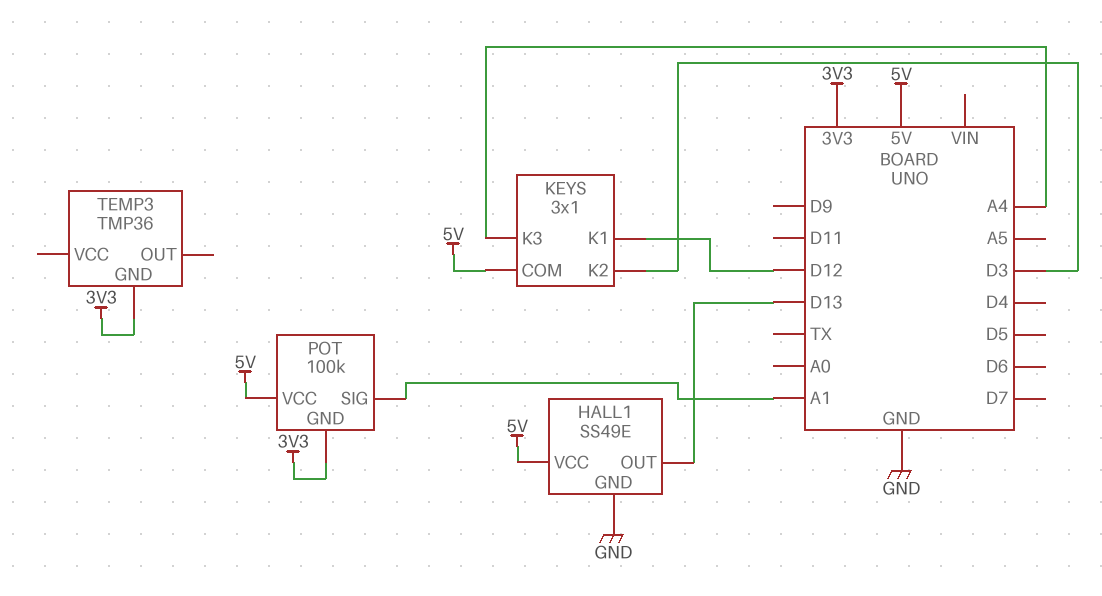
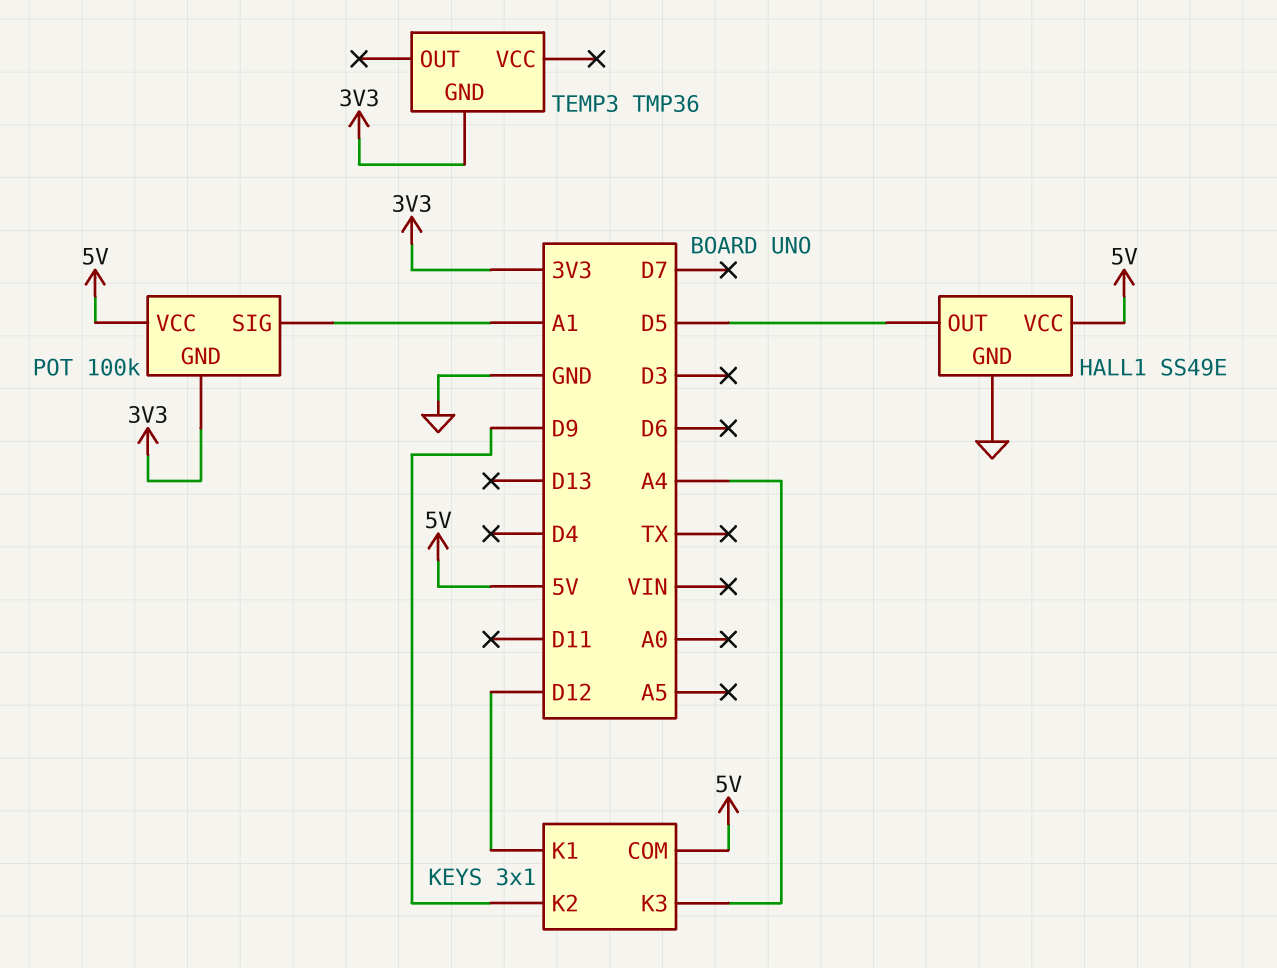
HALL1 pin OUT: D13 -> D5
KEYS pin K2: D3 -> D9

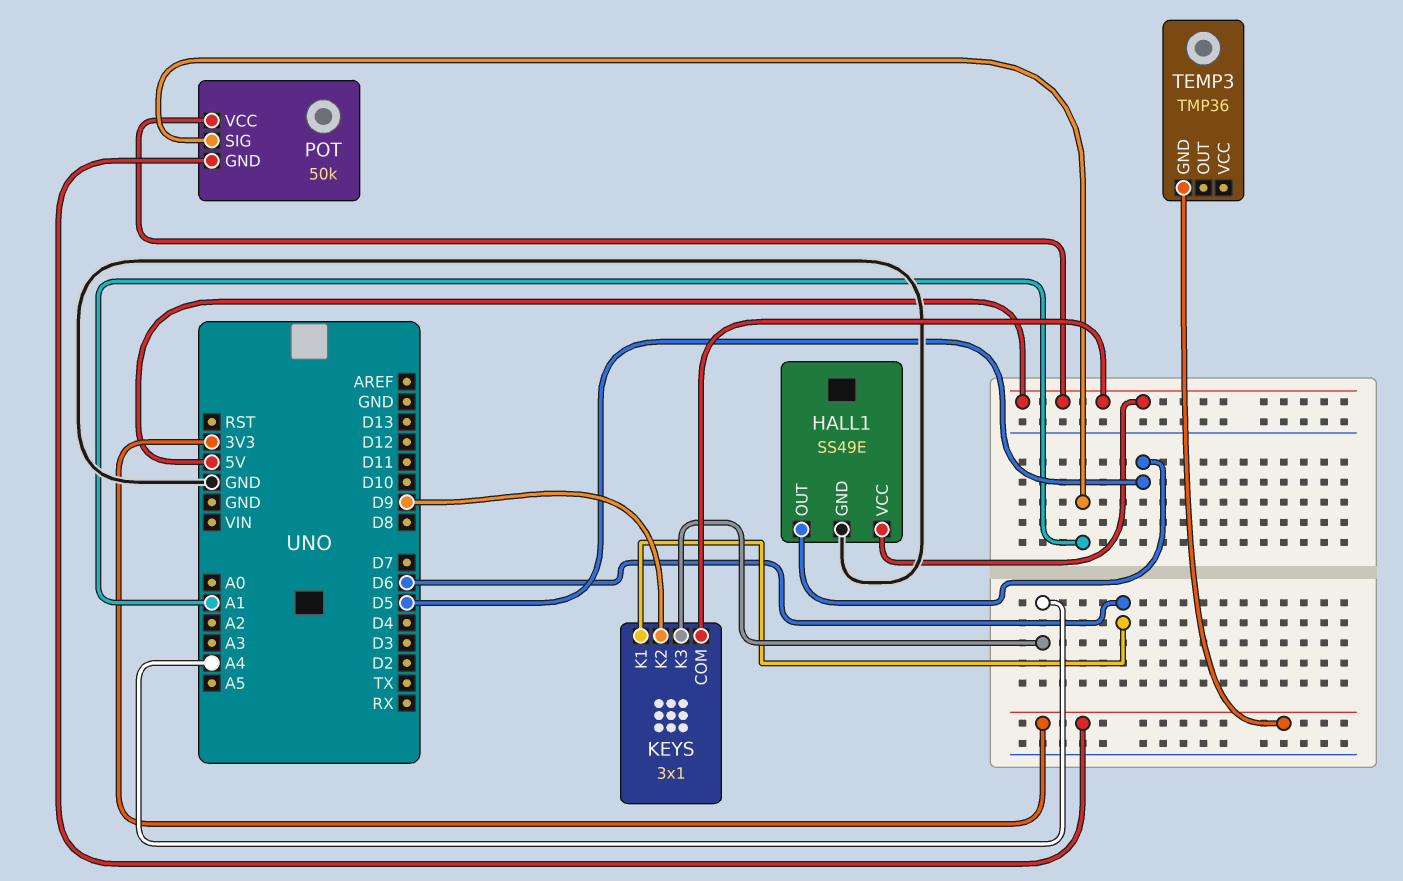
KEYS pin K1: D12 -> D6
POT: 100k -> 50k

